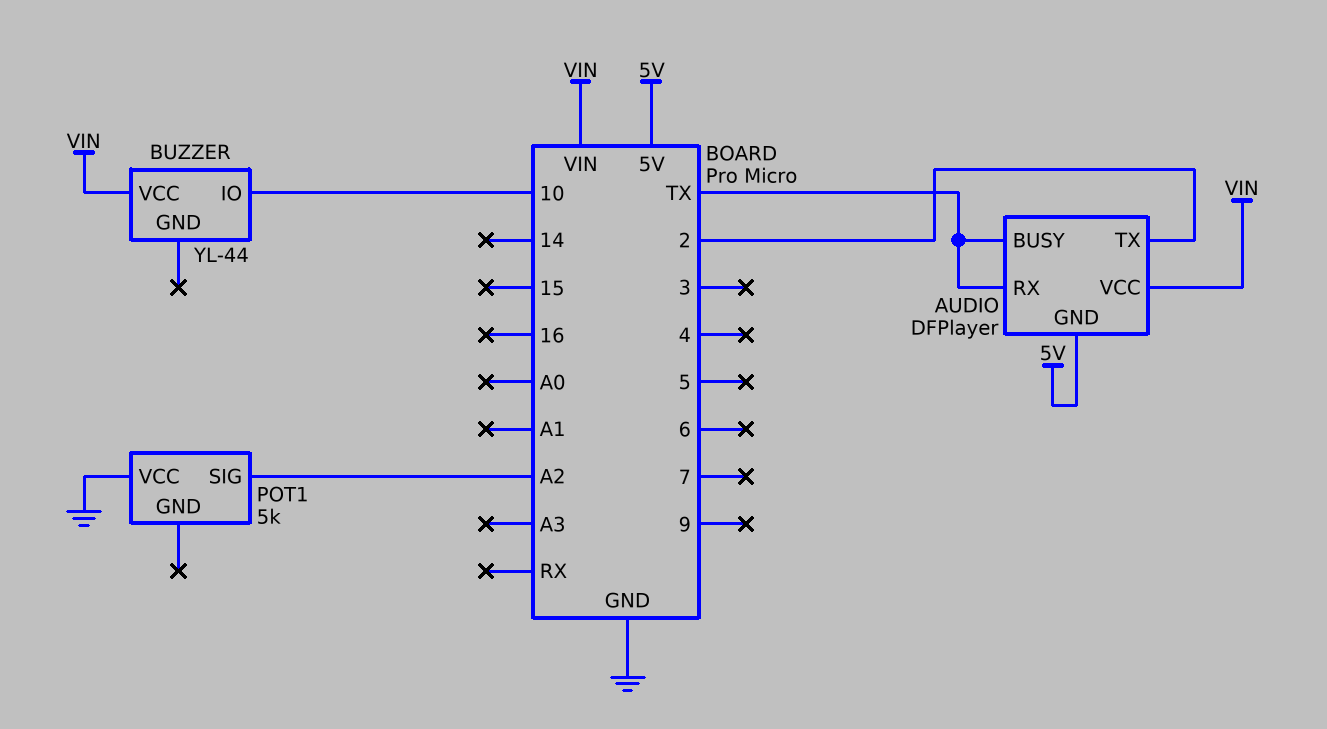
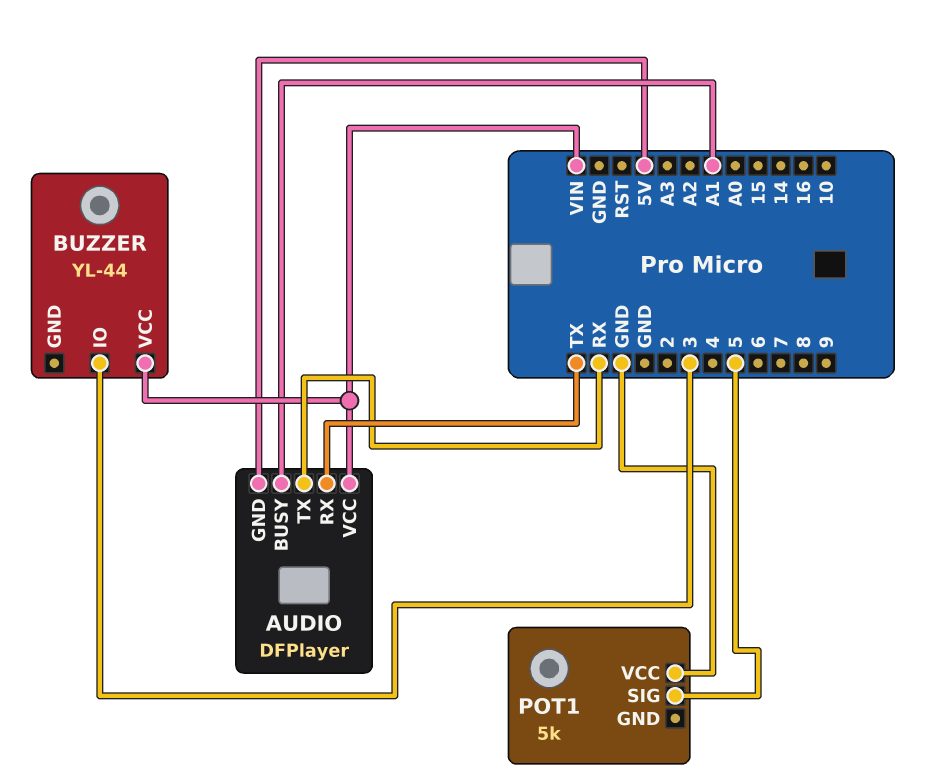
AUDIO pin BUSY: TX -> A1
AUDIO pin TX: 2 -> RX
BUZZER pin IO: 10 -> 3
POT1 pin SIG: A2 -> 5

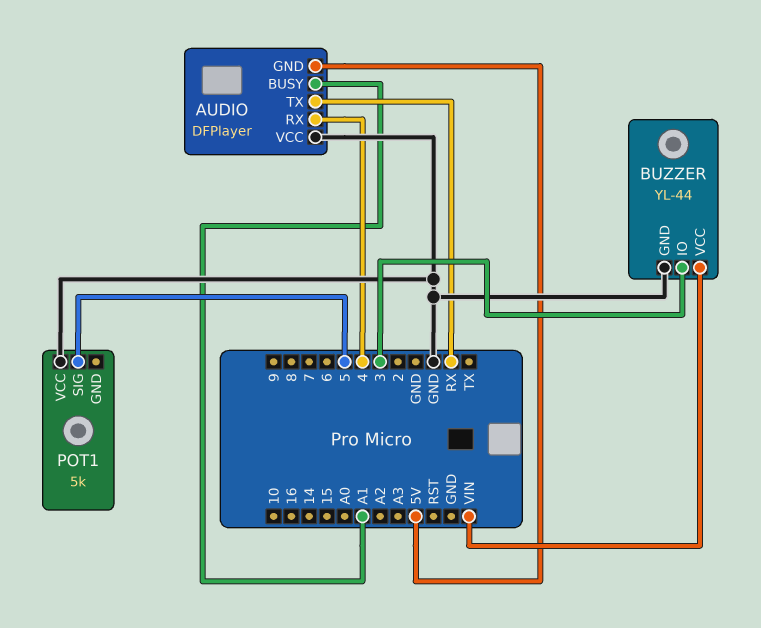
AUDIO pin RX: TX -> 4
AUDIO pin VCC: VIN -> GND
BUZZER pin GND: none -> GND

